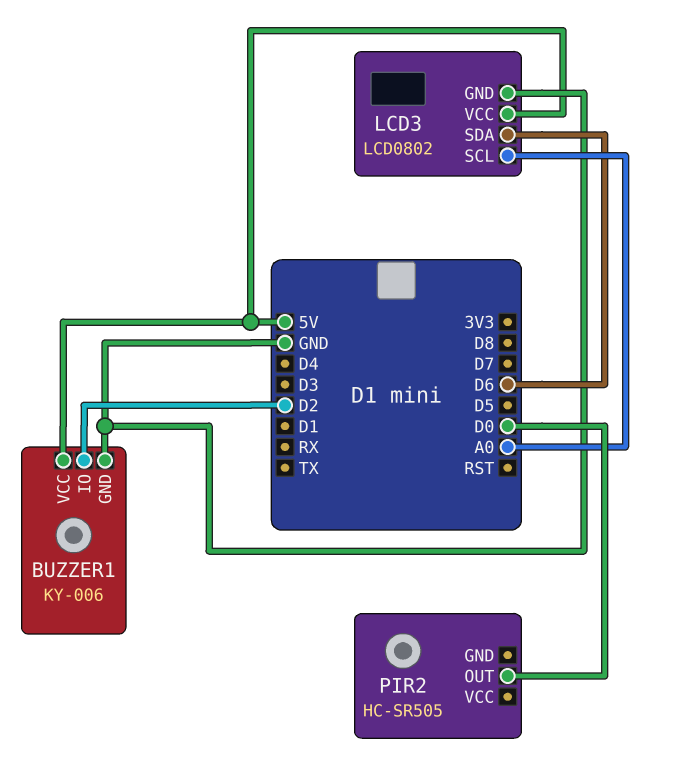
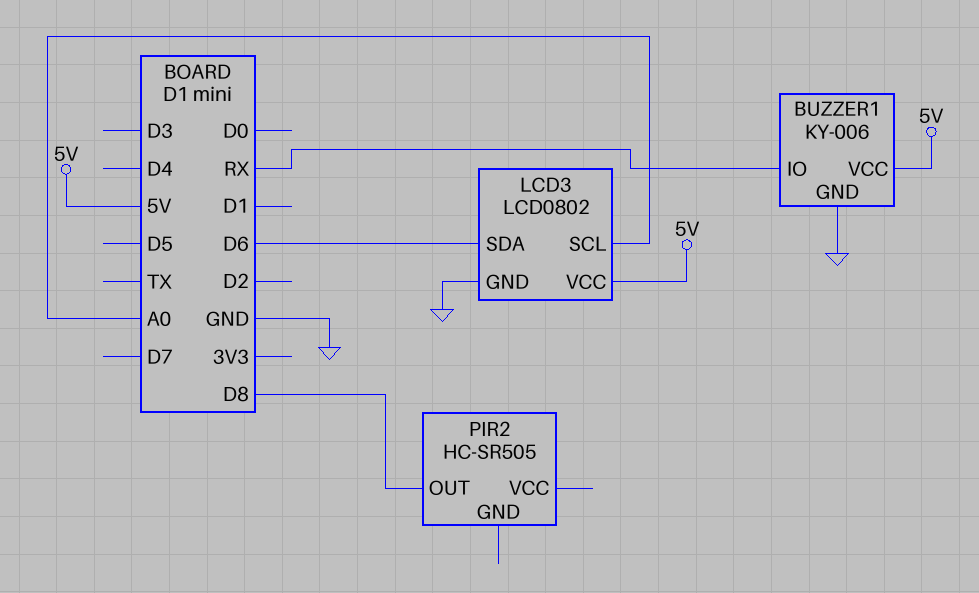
BUZZER1 pin IO: D2 -> RX
PIR2 pin OUT: D0 -> D8

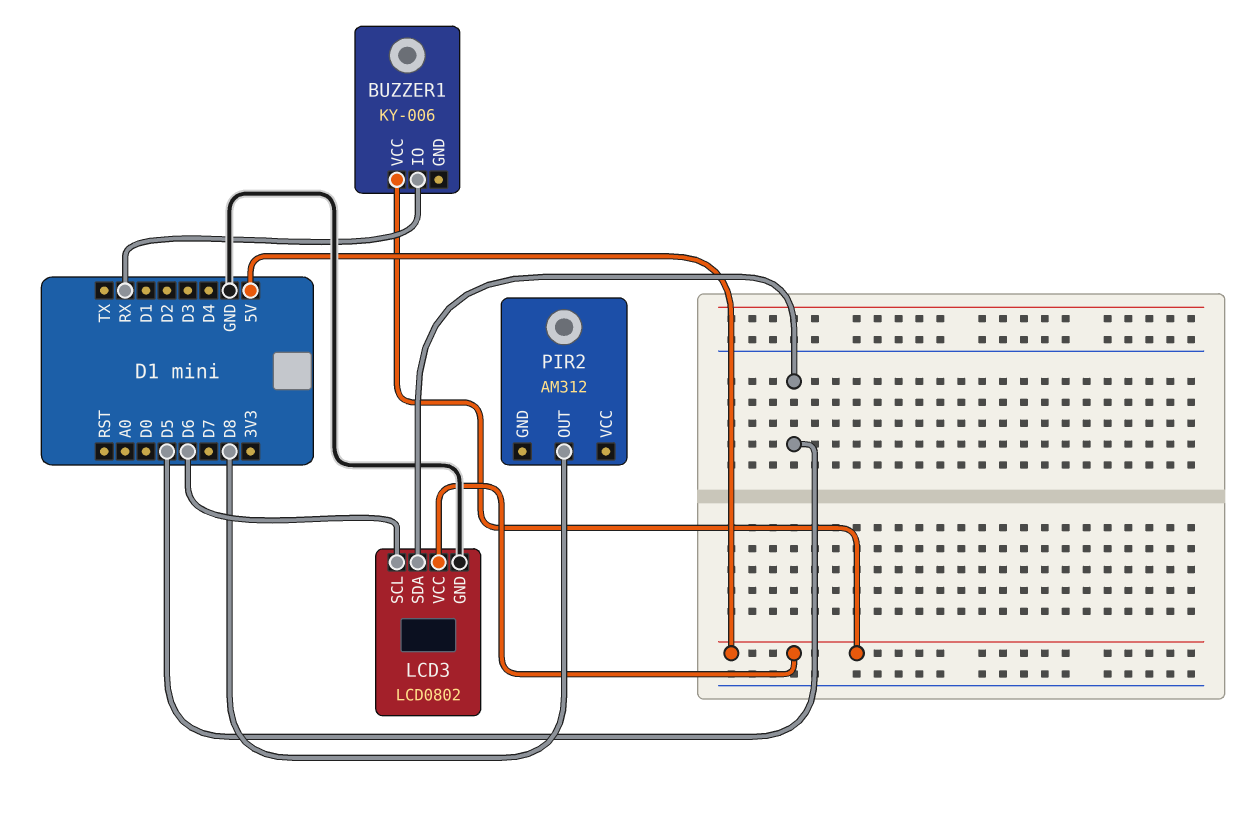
BUZZER1 pin GND: GND -> none
LCD3 pin SCL: A0 -> D6
LCD3 pin SDA: D6 -> D5
PIR2: HC-SR505 -> AM312

